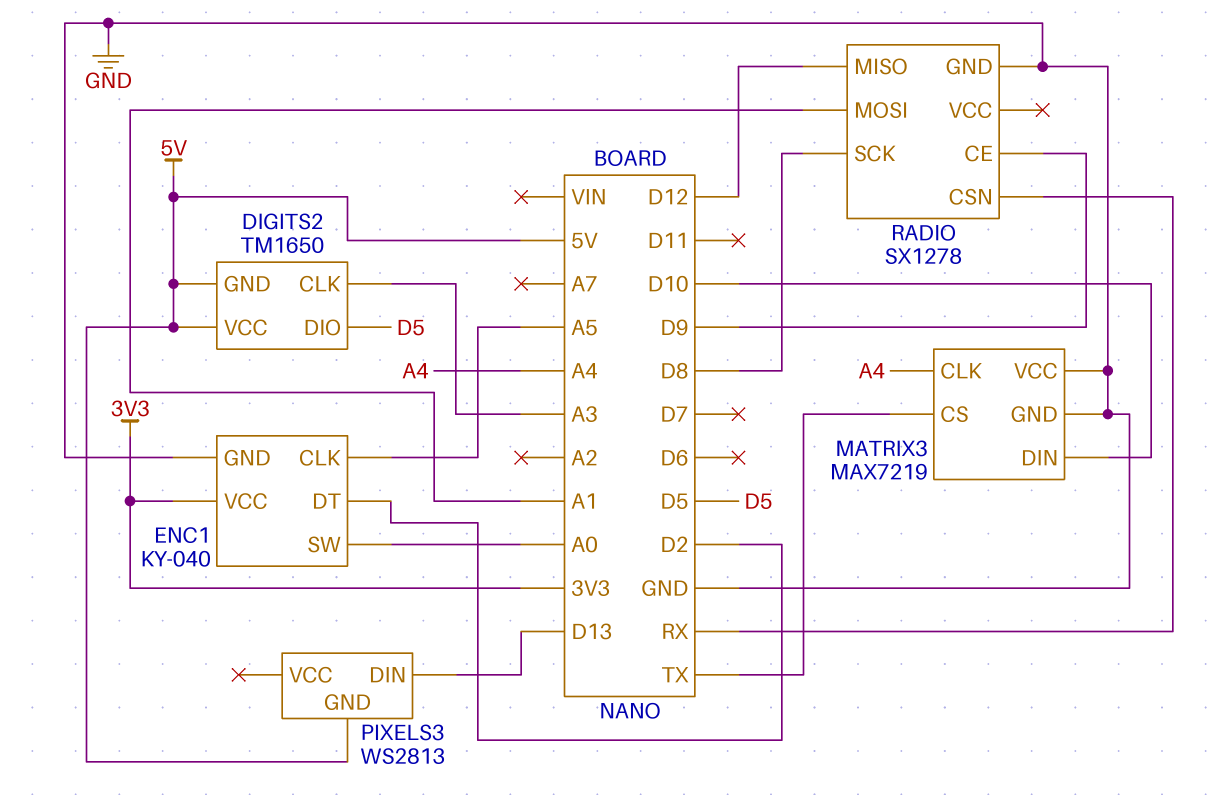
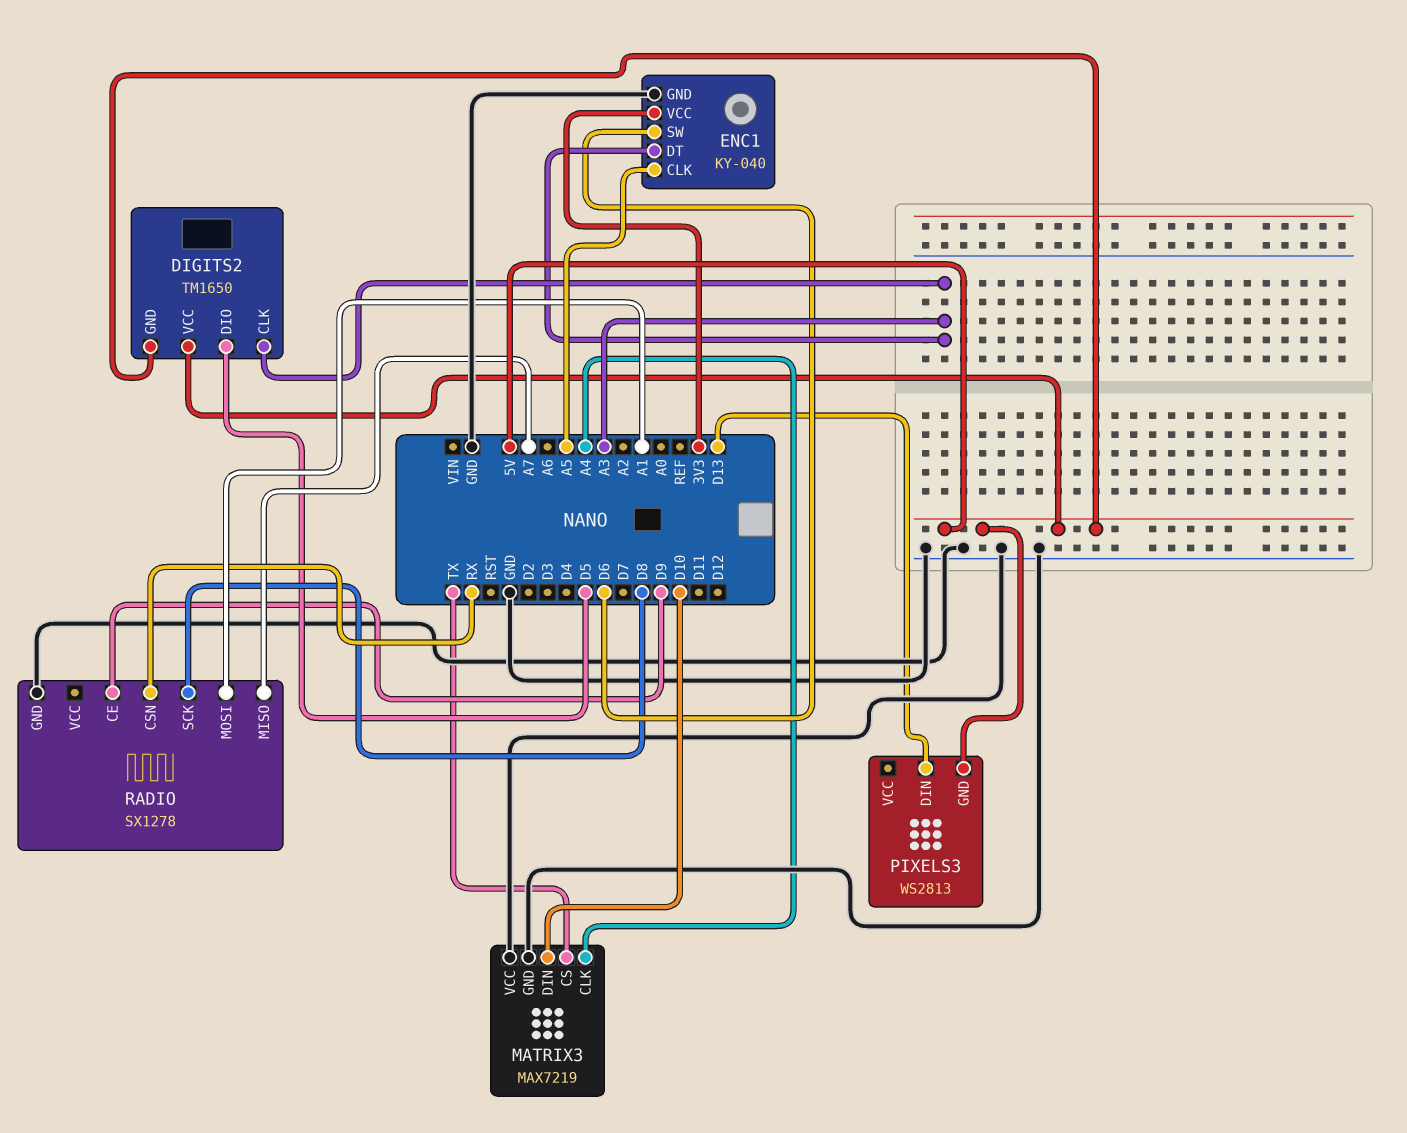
ENC1 pin DT: D2 -> A3
ENC1 pin SW: A0 -> D6
RADIO pin MISO: D12 -> A7

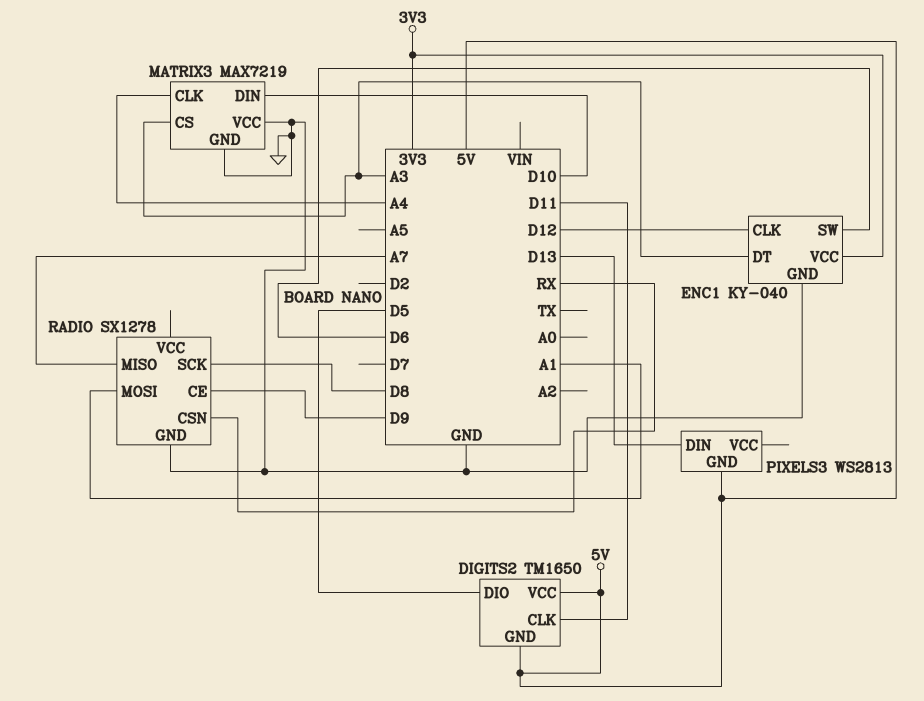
DIGITS2 pin CLK: A3 -> D11
ENC1 pin CLK: A5 -> D12
MATRIX3 pin CS: TX -> A3

